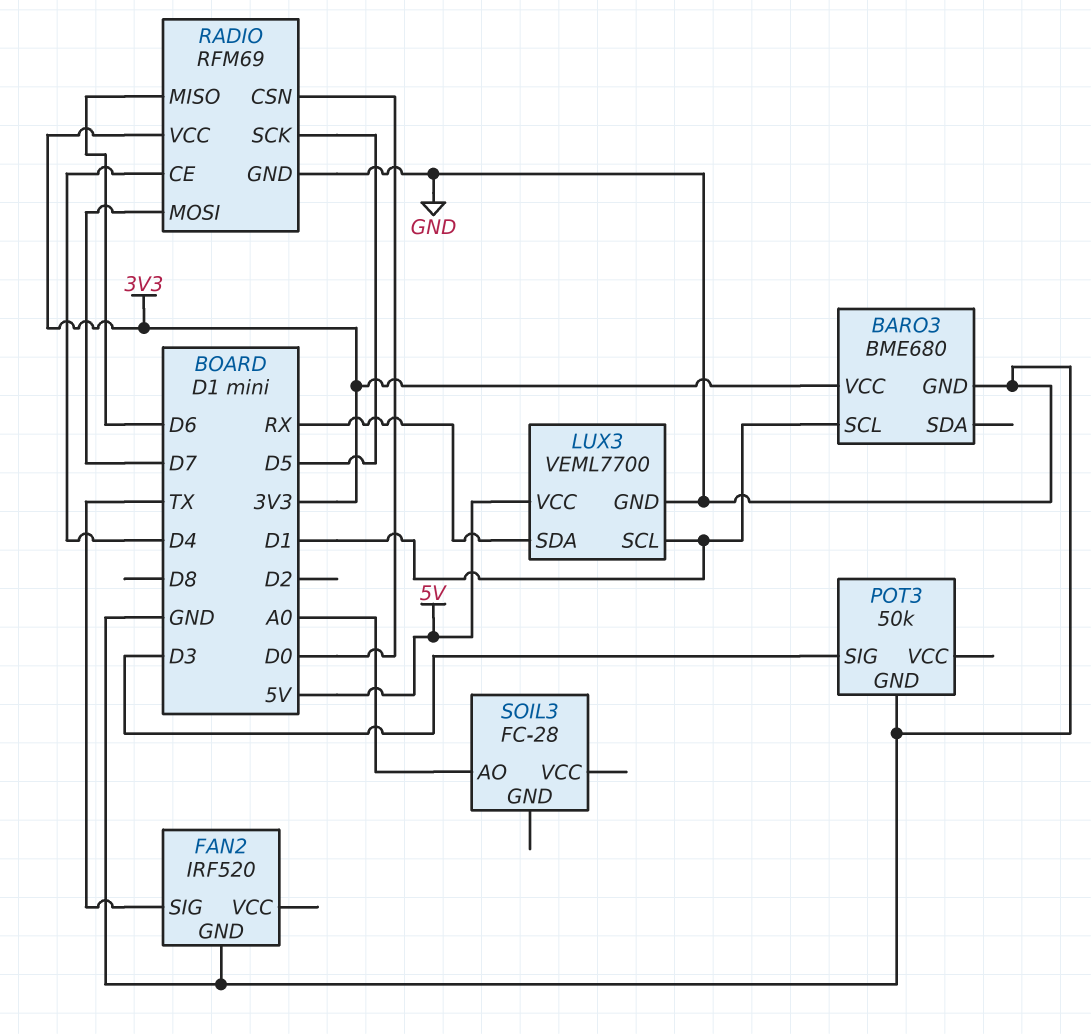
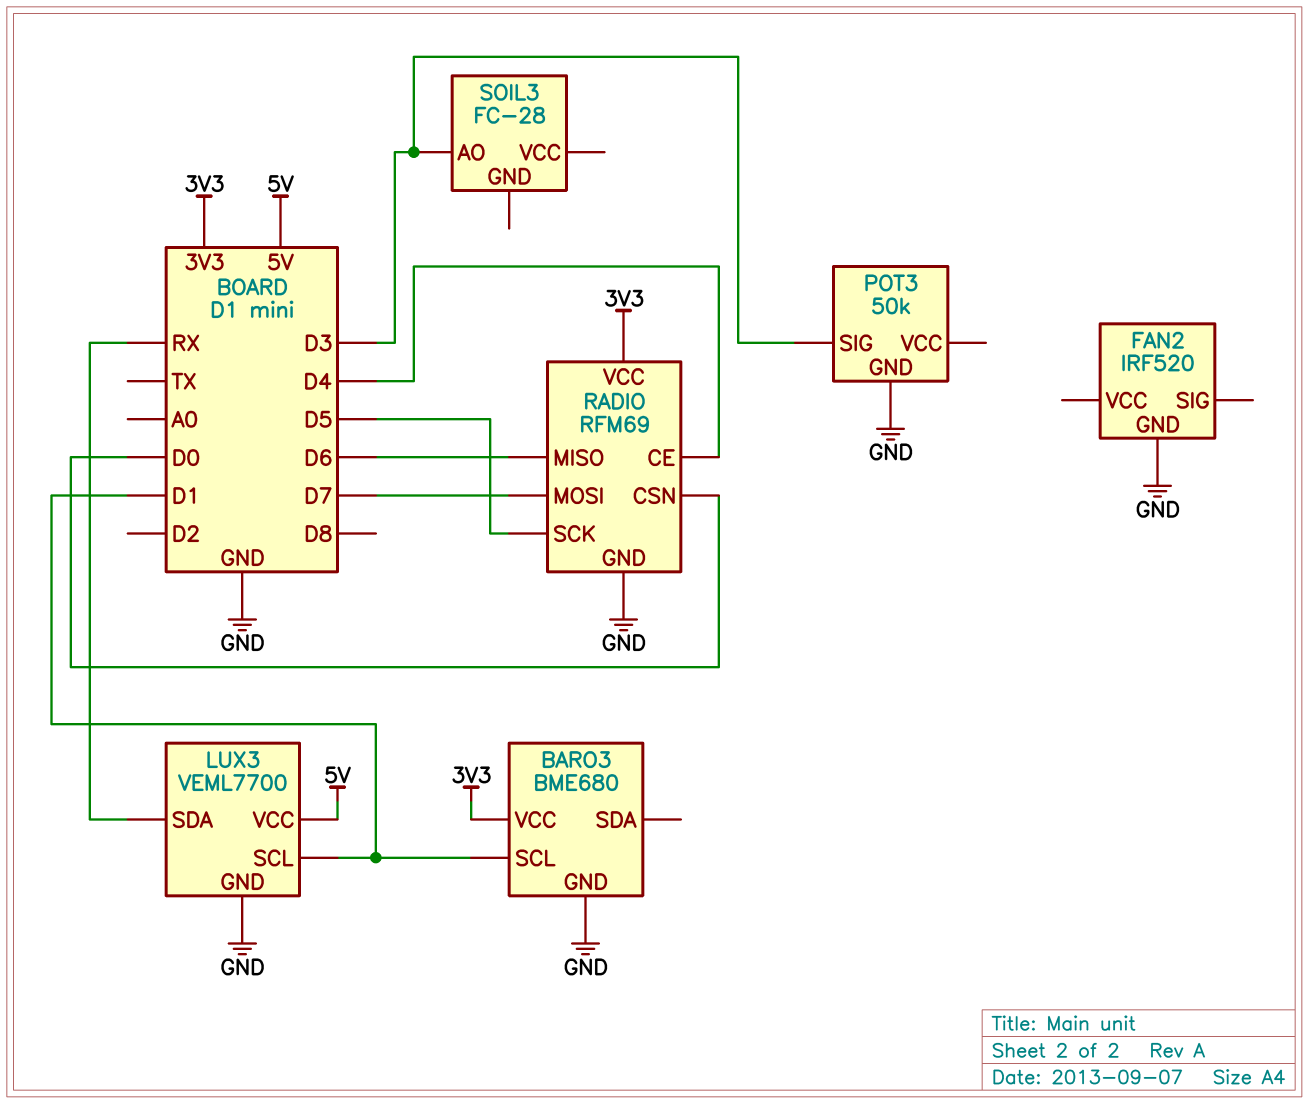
FAN2 pin SIG: TX -> none
SOIL3 pin AO: A0 -> D3

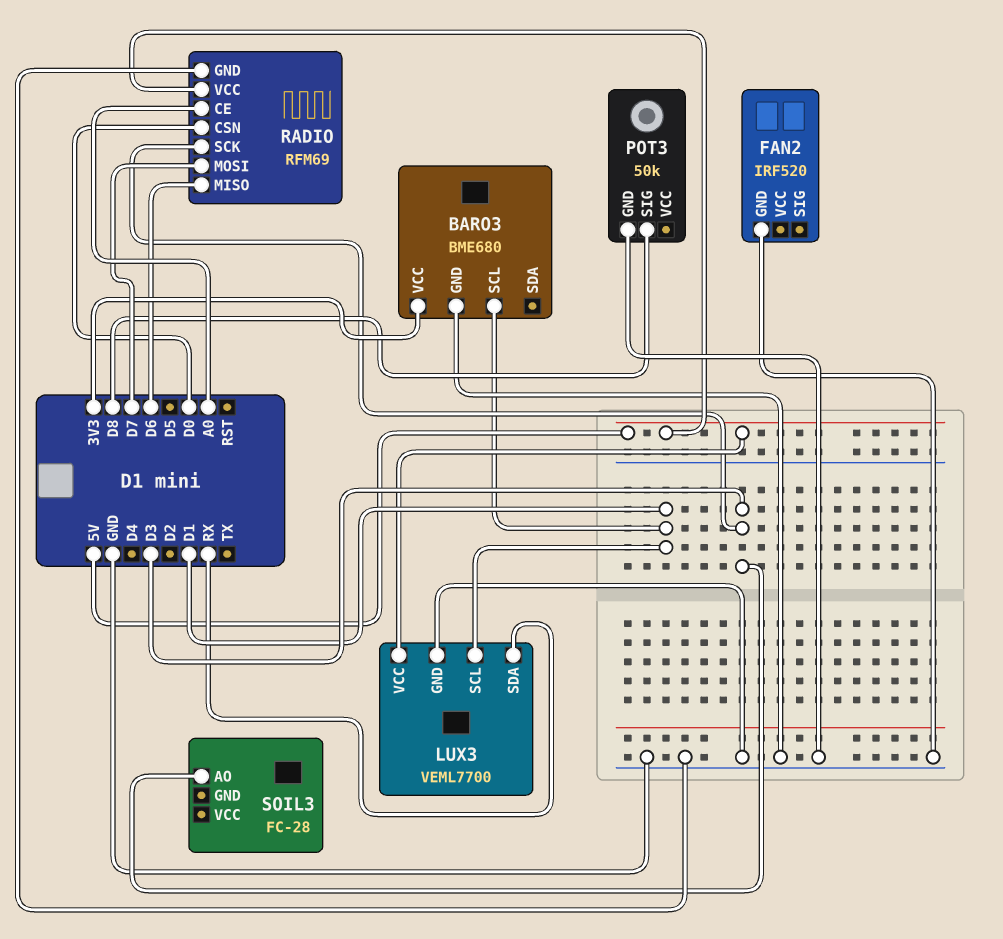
POT3 pin SIG: D3 -> D8
RADIO pin CE: D4 -> A0
RADIO pin SCK: D5 -> D3
RADIO pin VCC: 3V3 -> 5V

